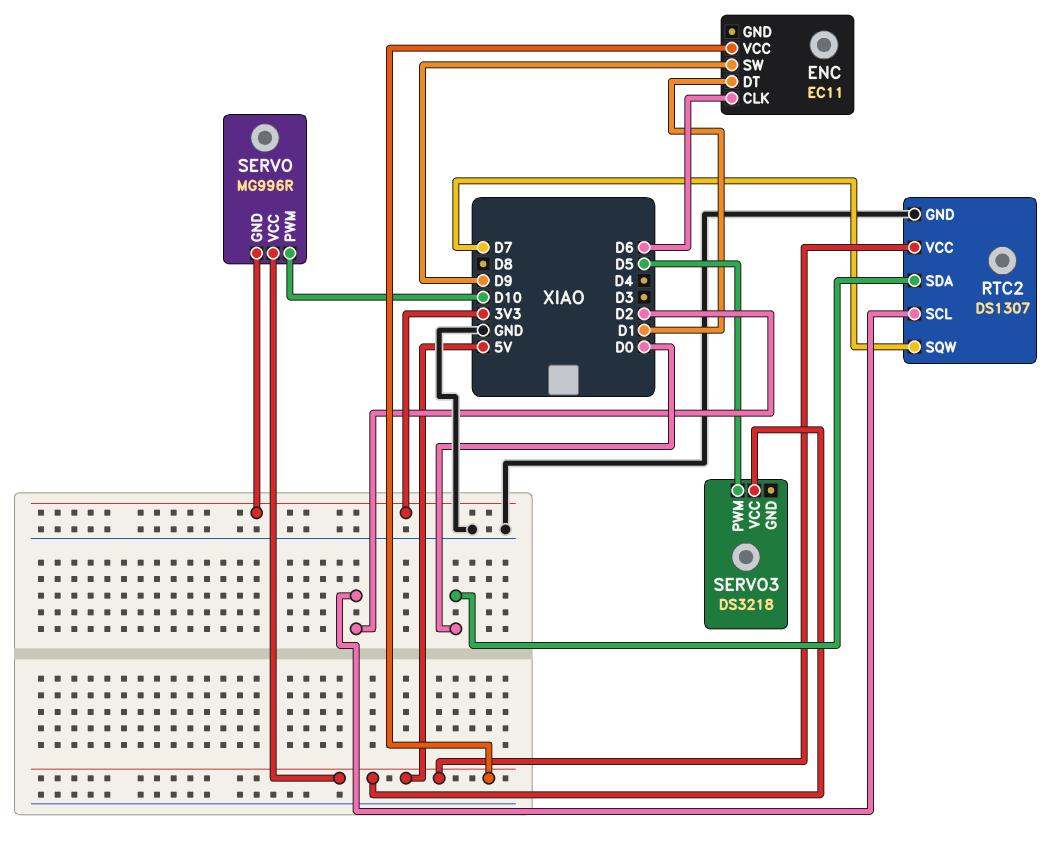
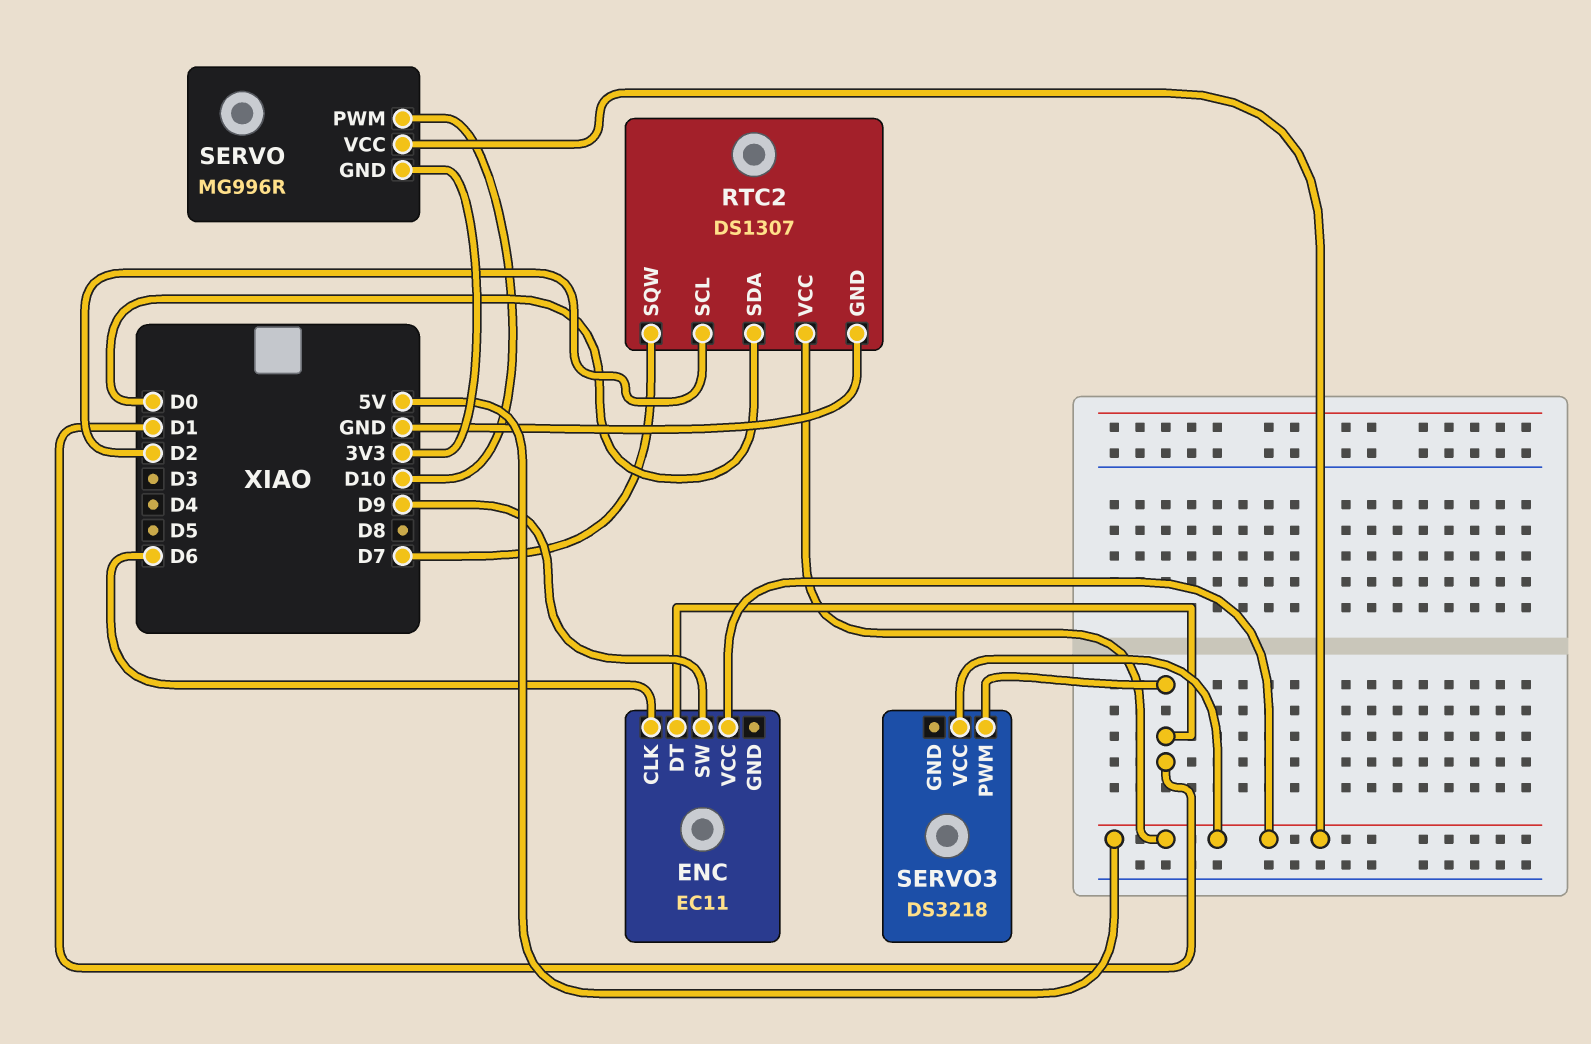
SERVO3 pin PWM: D5 -> D1

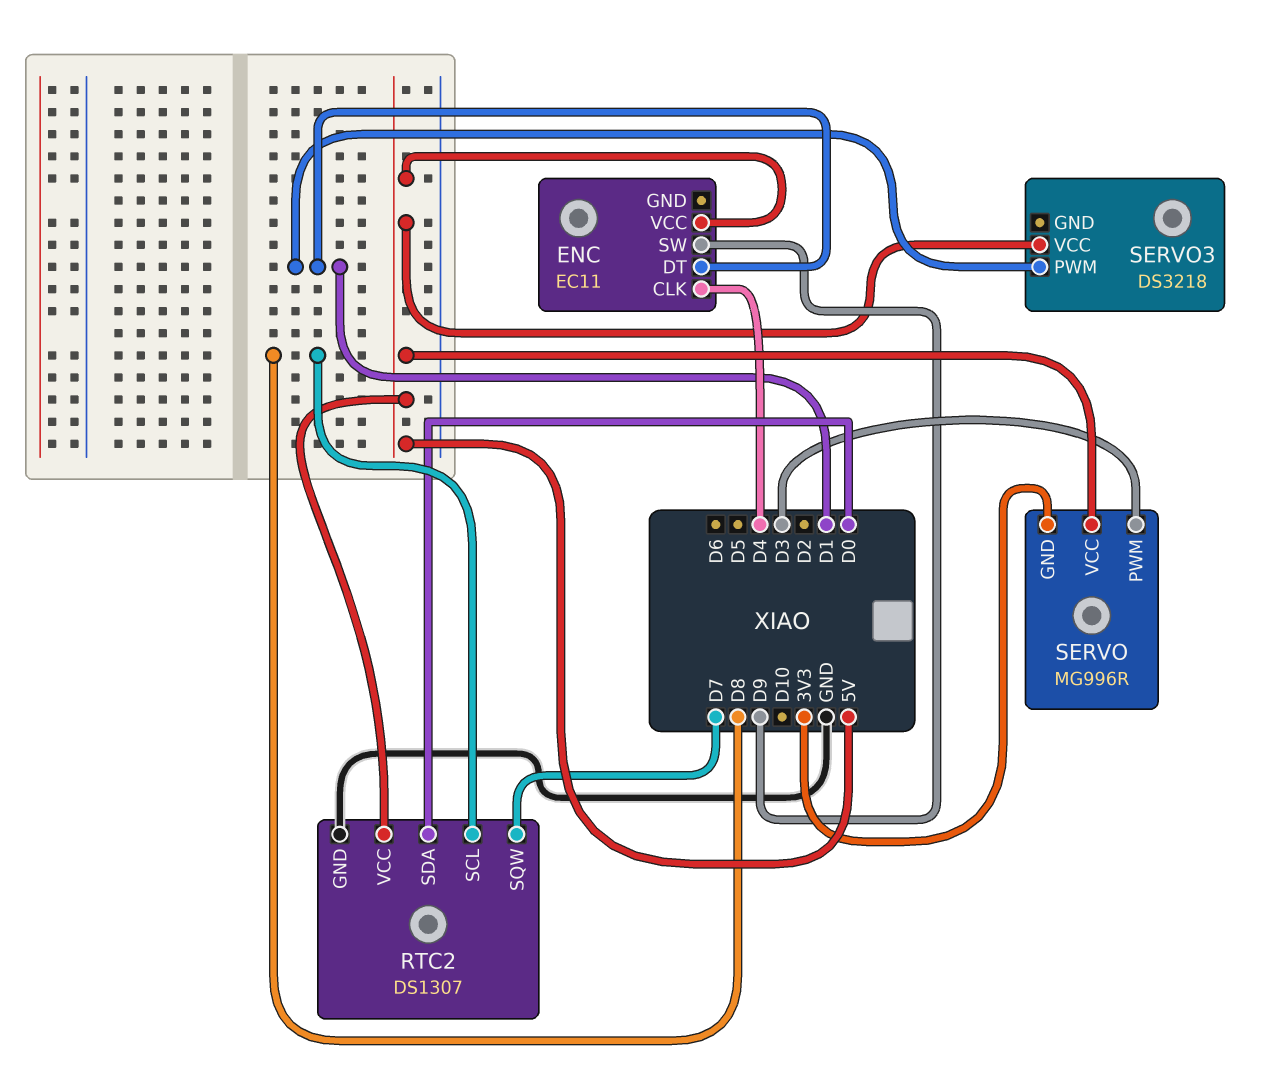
ENC pin CLK: D6 -> D4
RTC2 pin SCL: D2 -> D8
SERVO pin PWM: D10 -> D3

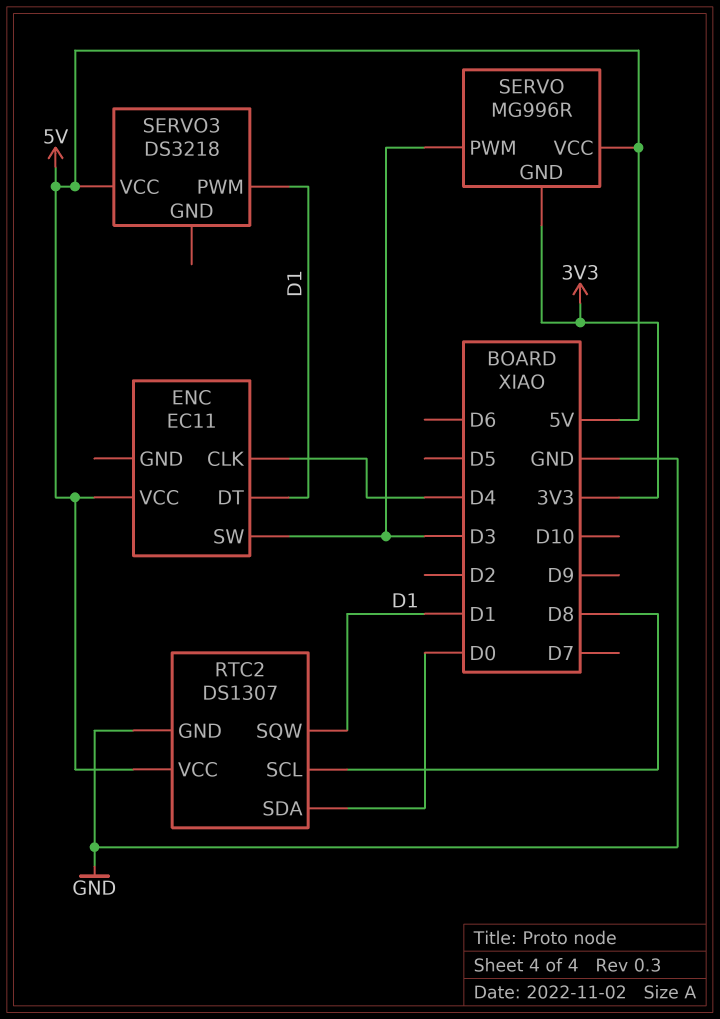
ENC pin SW: D9 -> D3
RTC2 pin SQW: D7 -> D1

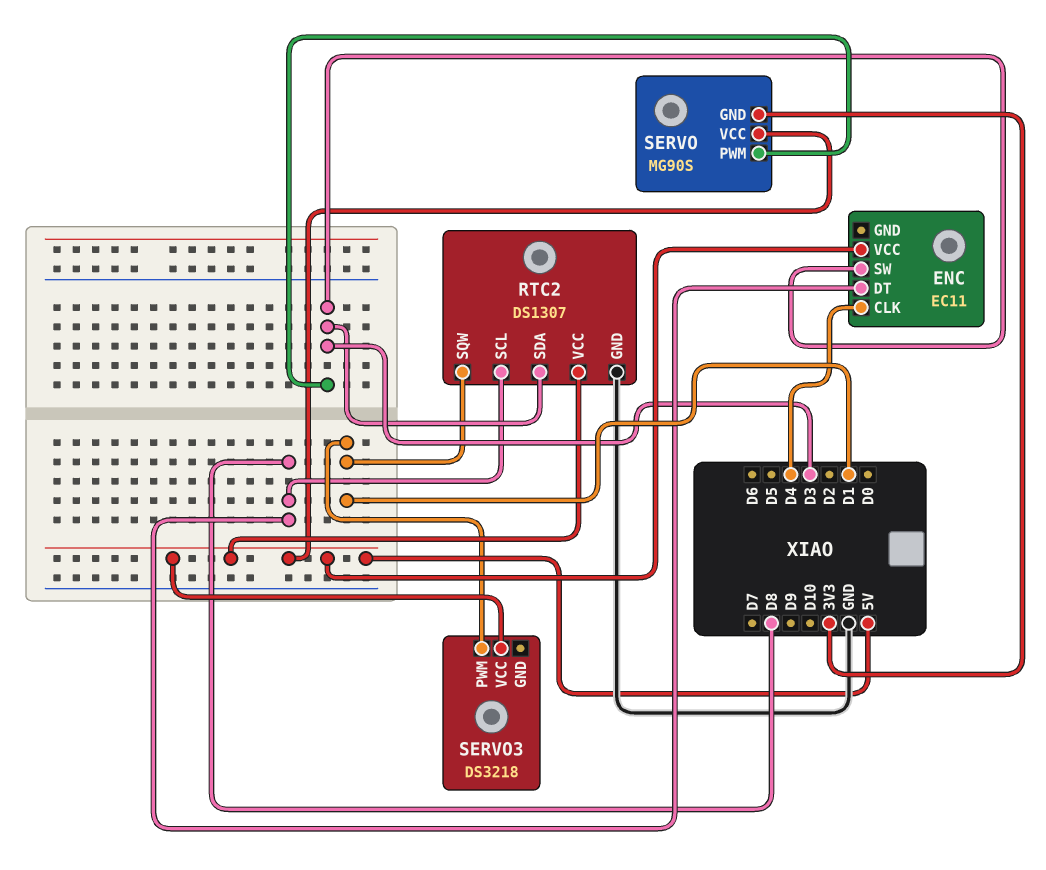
ENC pin DT: D1 -> D8
RTC2 pin SDA: D0 -> D3
SERVO: MG996R -> MG90S

